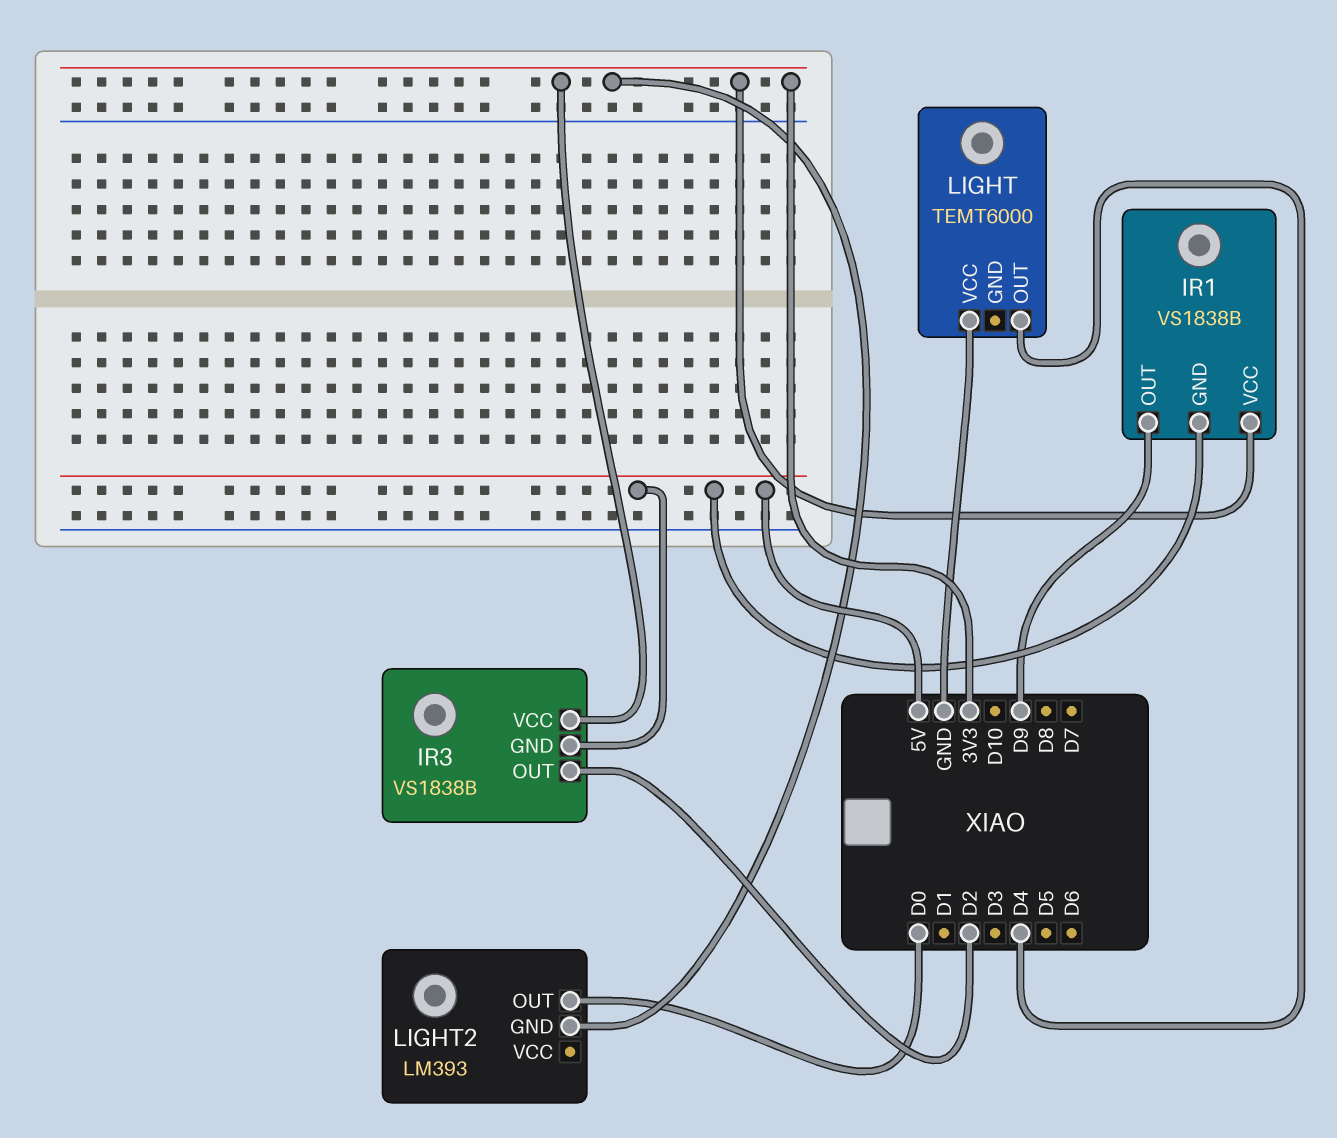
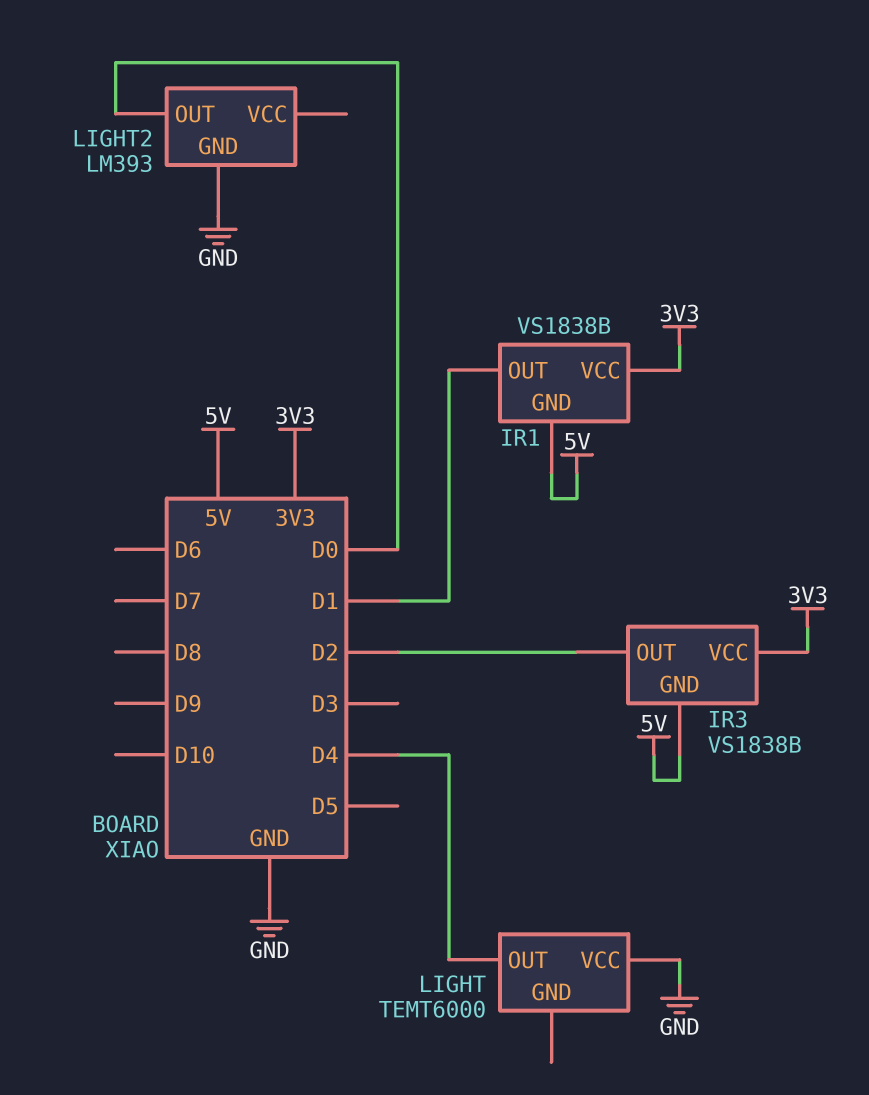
IR1 pin OUT: D9 -> D1
LIGHT2 pin GND: 3V3 -> GND

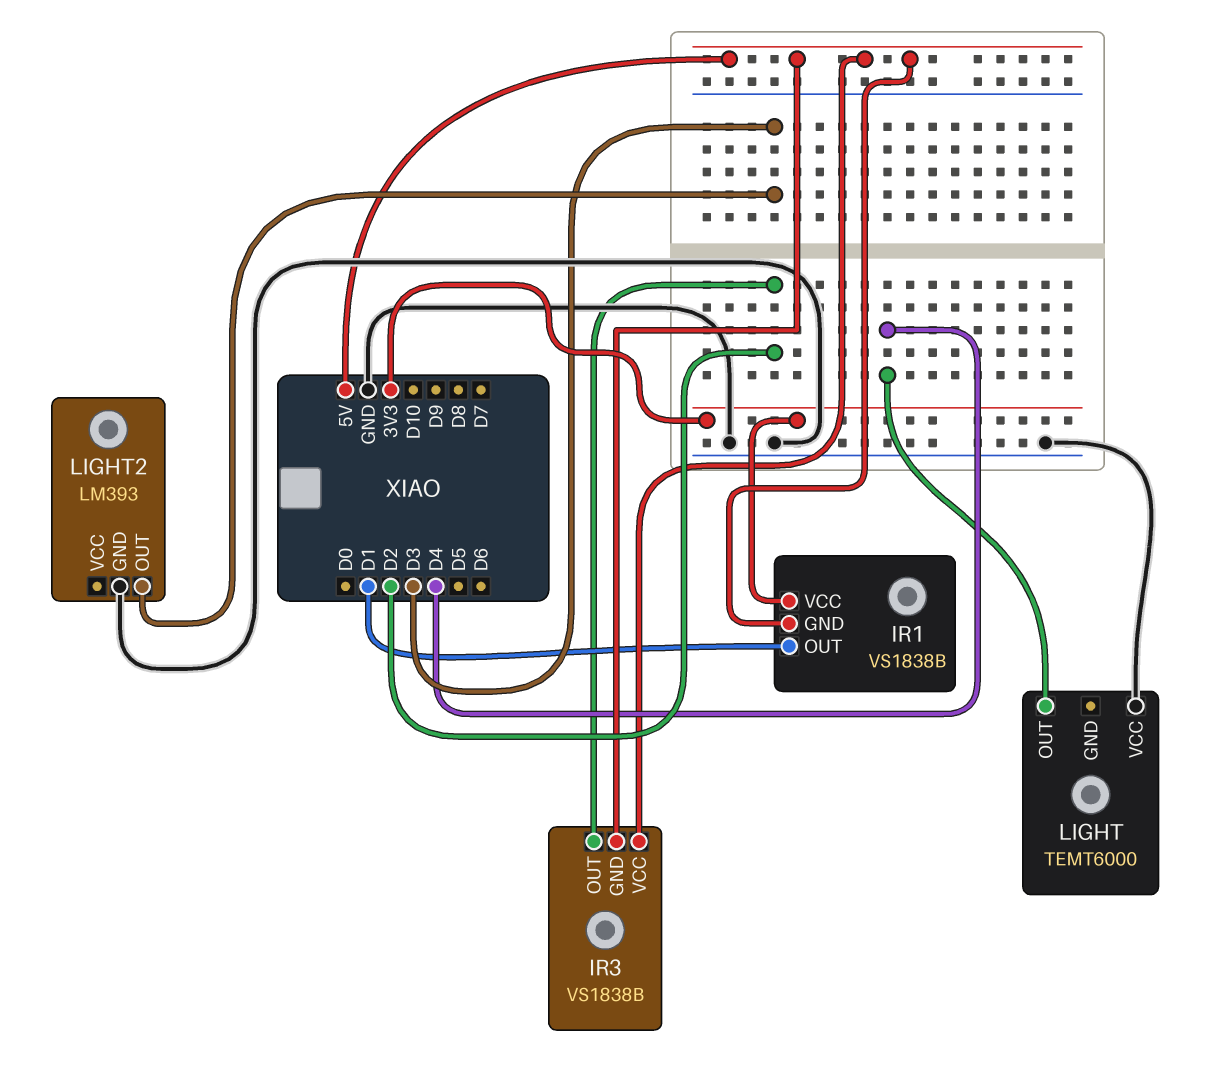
IR3 pin VCC: 3V3 -> 5V
LIGHT2 pin OUT: D0 -> D3

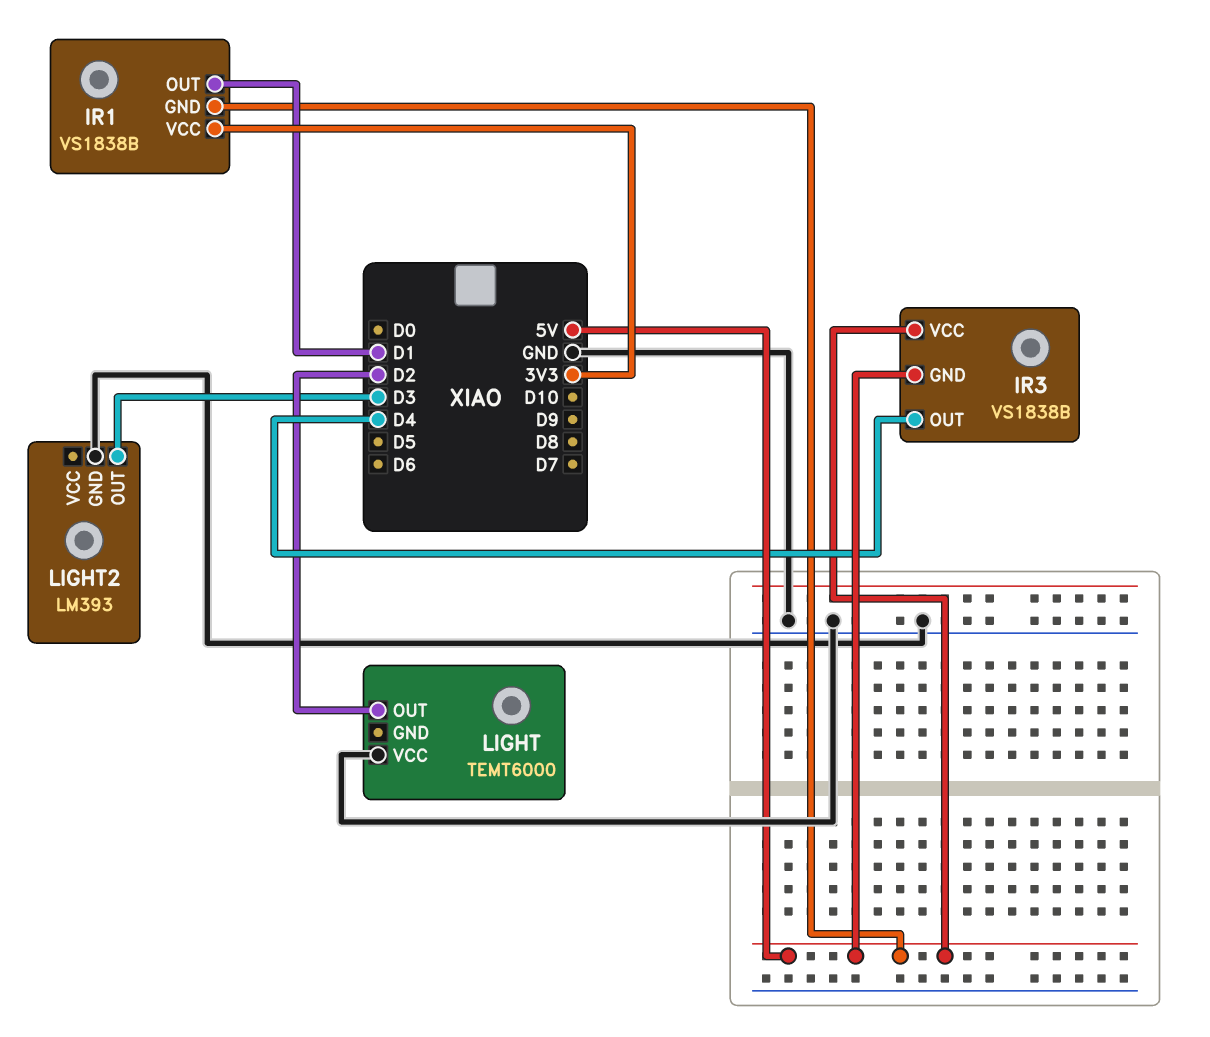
IR3 pin OUT: D2 -> D4
LIGHT pin OUT: D4 -> D2

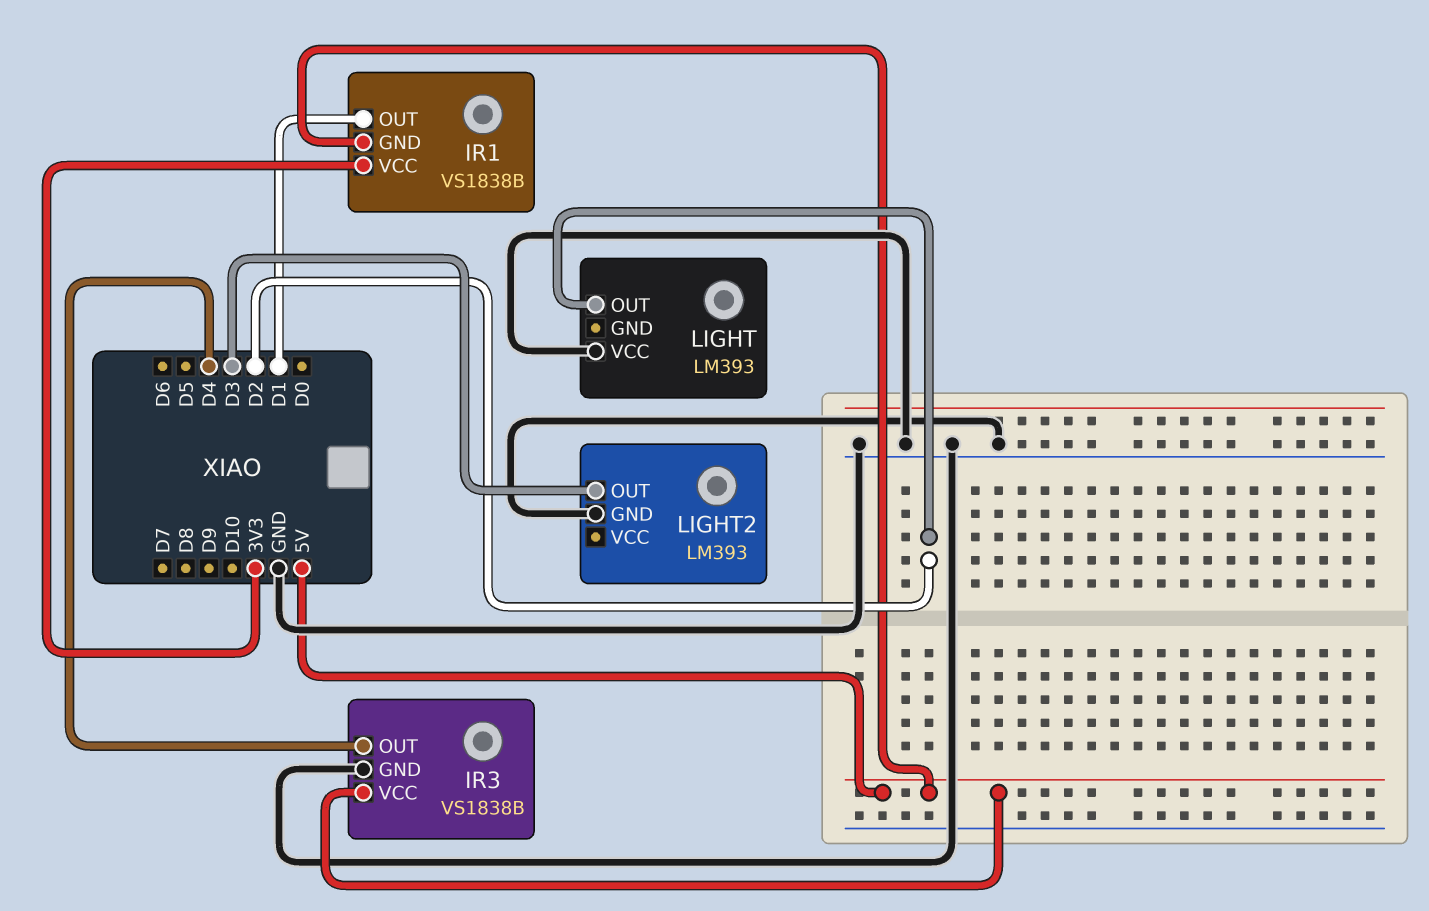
IR3 pin GND: 5V -> GND
LIGHT: TEMT6000 -> LM393

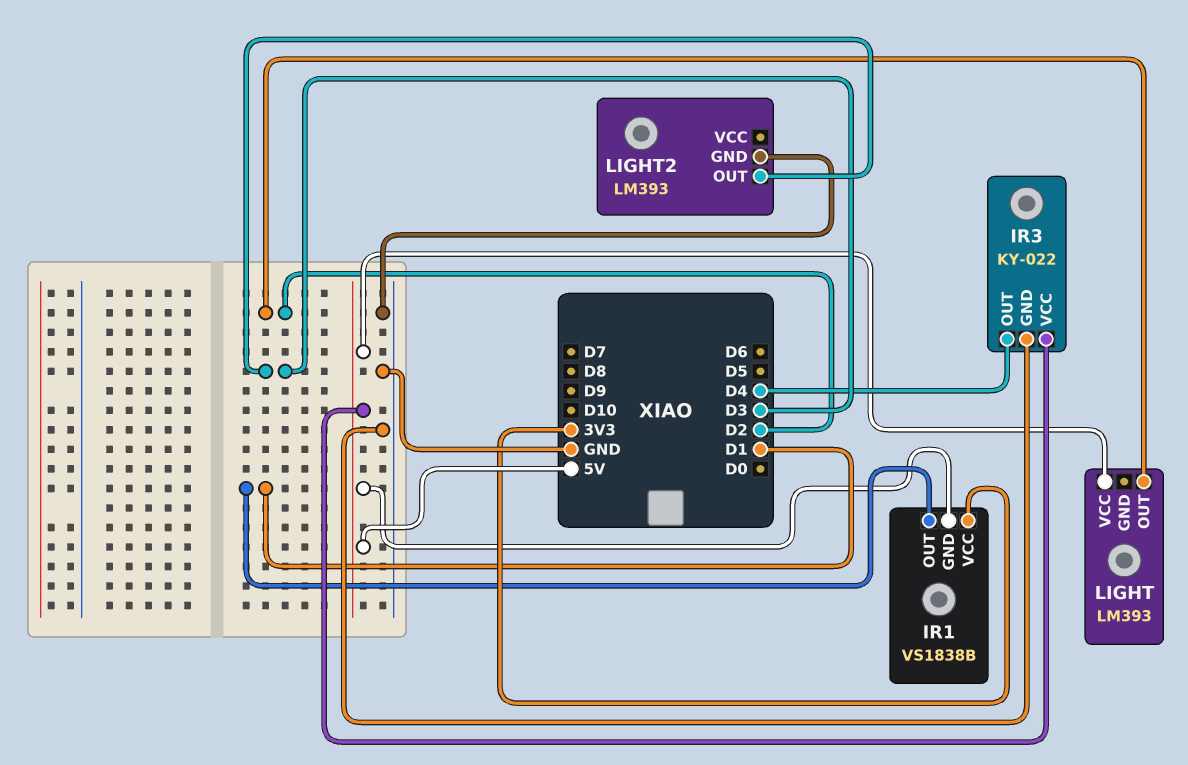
IR3: VS1838B -> KY-022
LIGHT pin VCC: GND -> 5V

